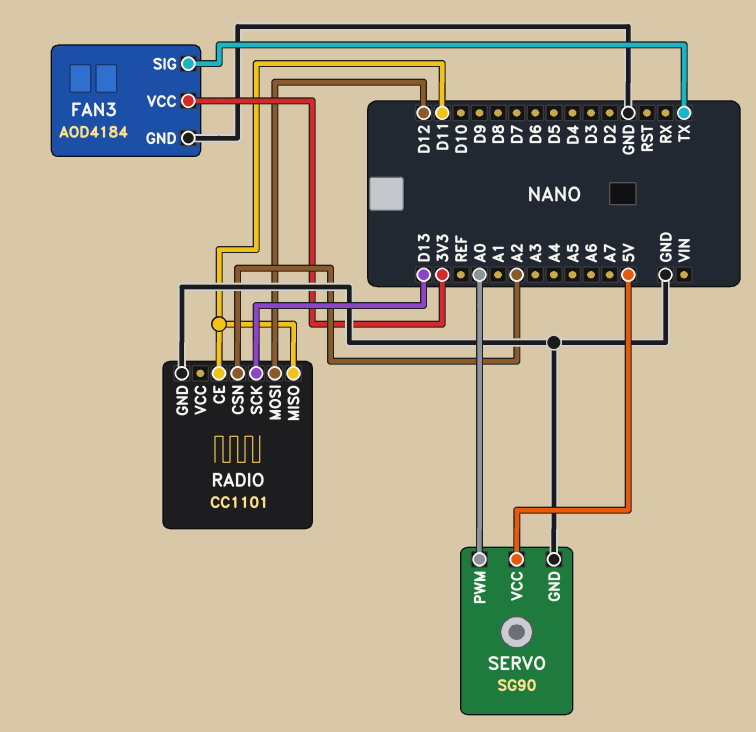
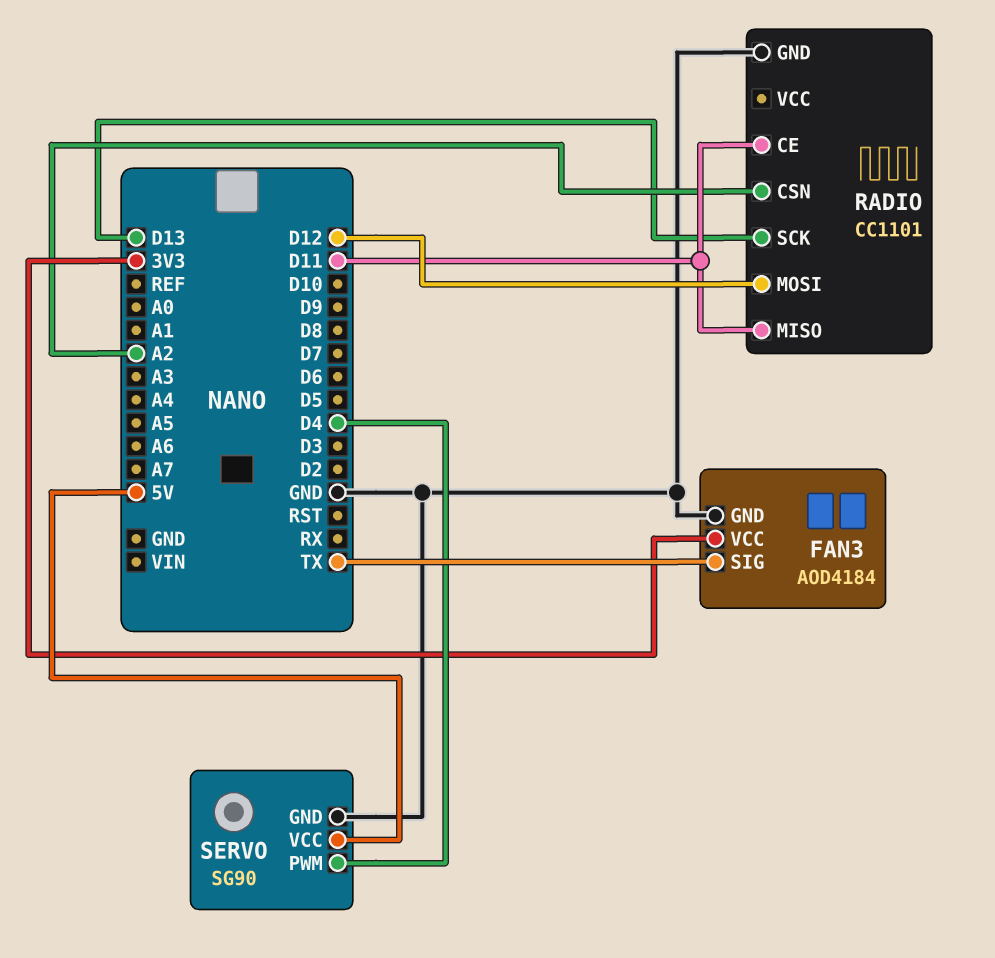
SERVO pin PWM: A0 -> D4

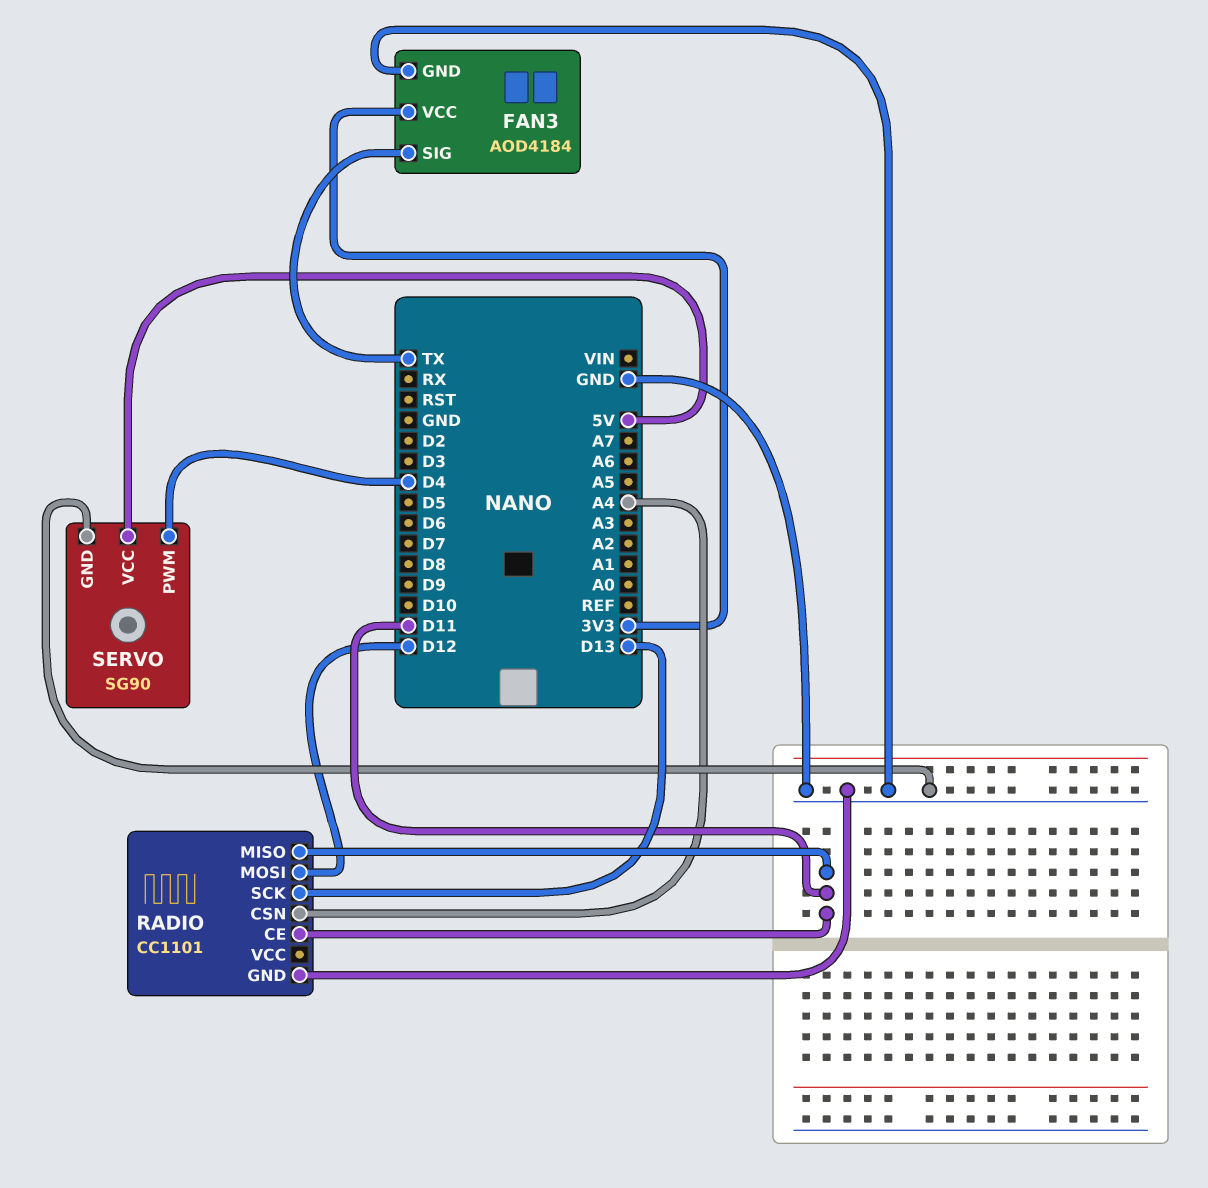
RADIO pin CSN: A2 -> A4

